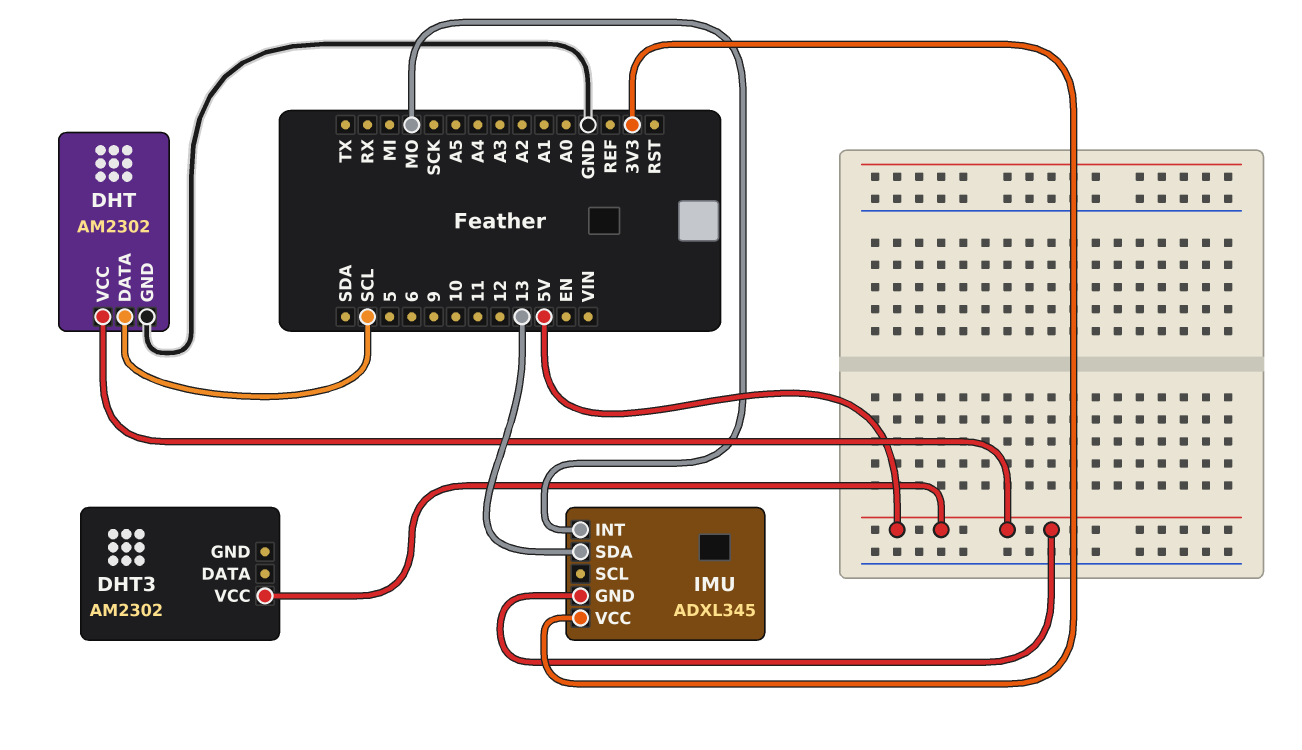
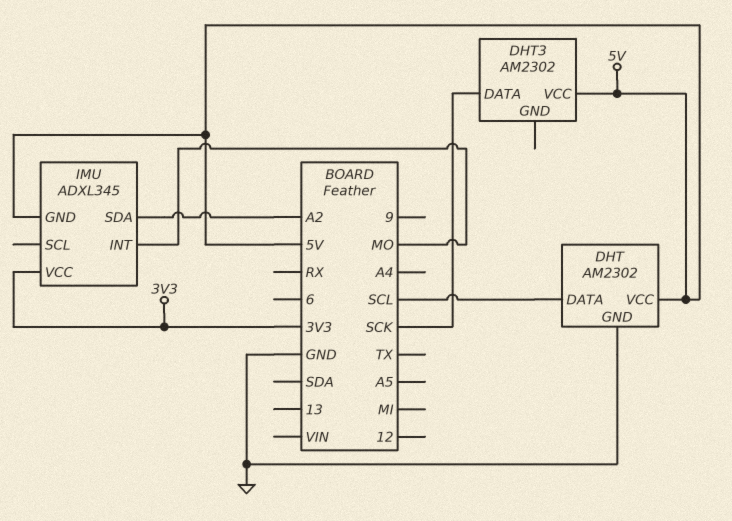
DHT3 pin DATA: none -> SCK
IMU pin SDA: 13 -> A2

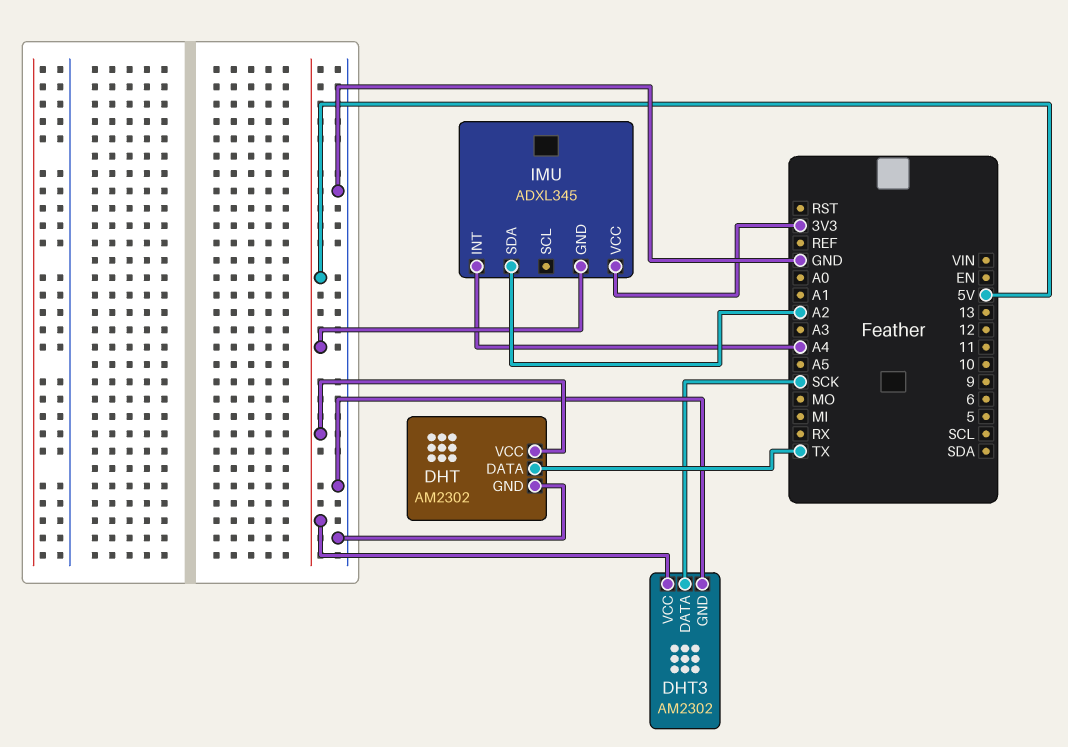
DHT pin DATA: SCL -> TX
DHT3 pin GND: none -> GND
IMU pin INT: MO -> A4

